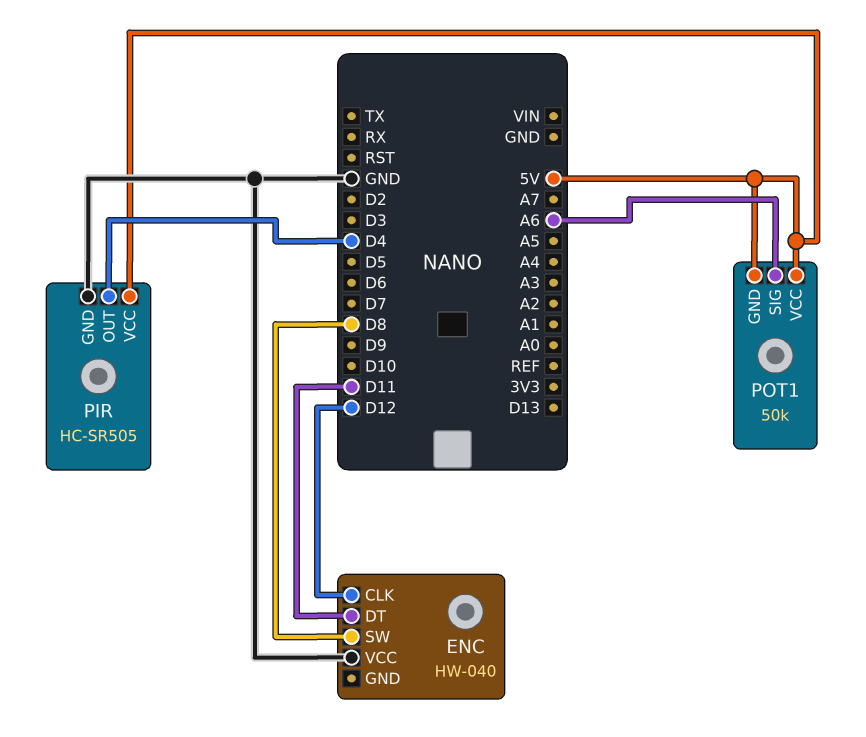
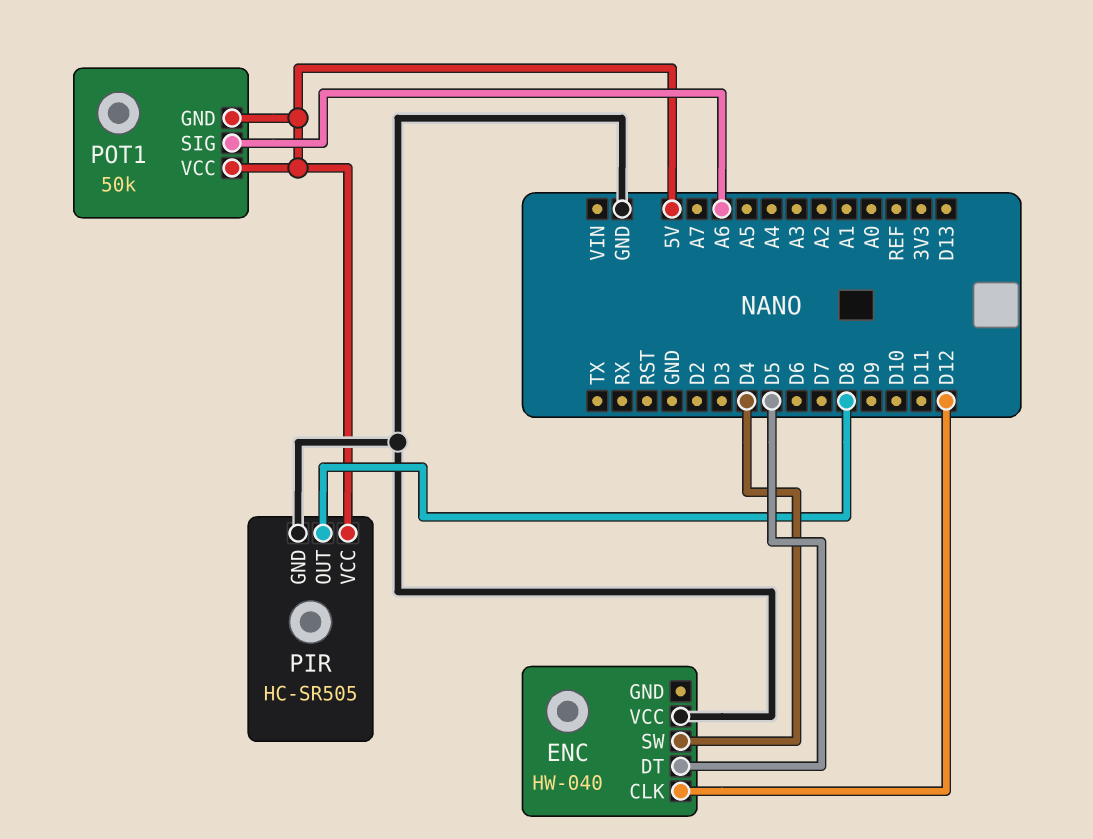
ENC pin DT: D11 -> D5
ENC pin SW: D8 -> D4
PIR pin OUT: D4 -> D8

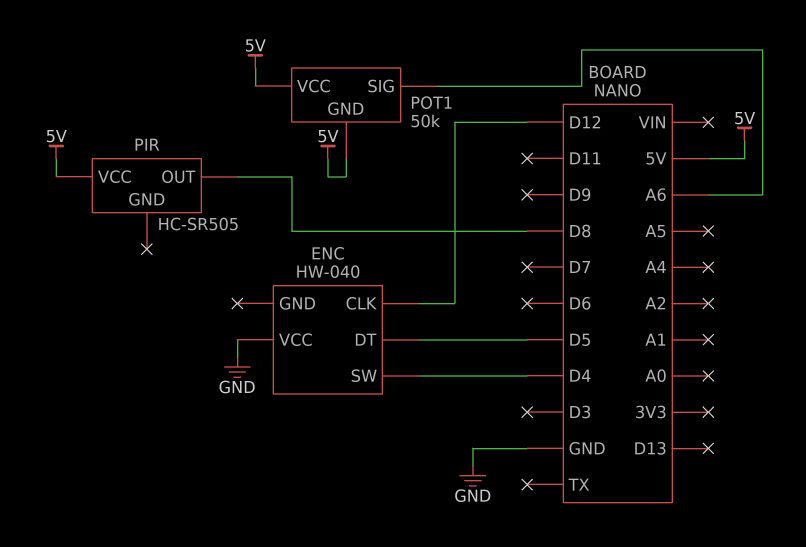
PIR pin GND: GND -> none

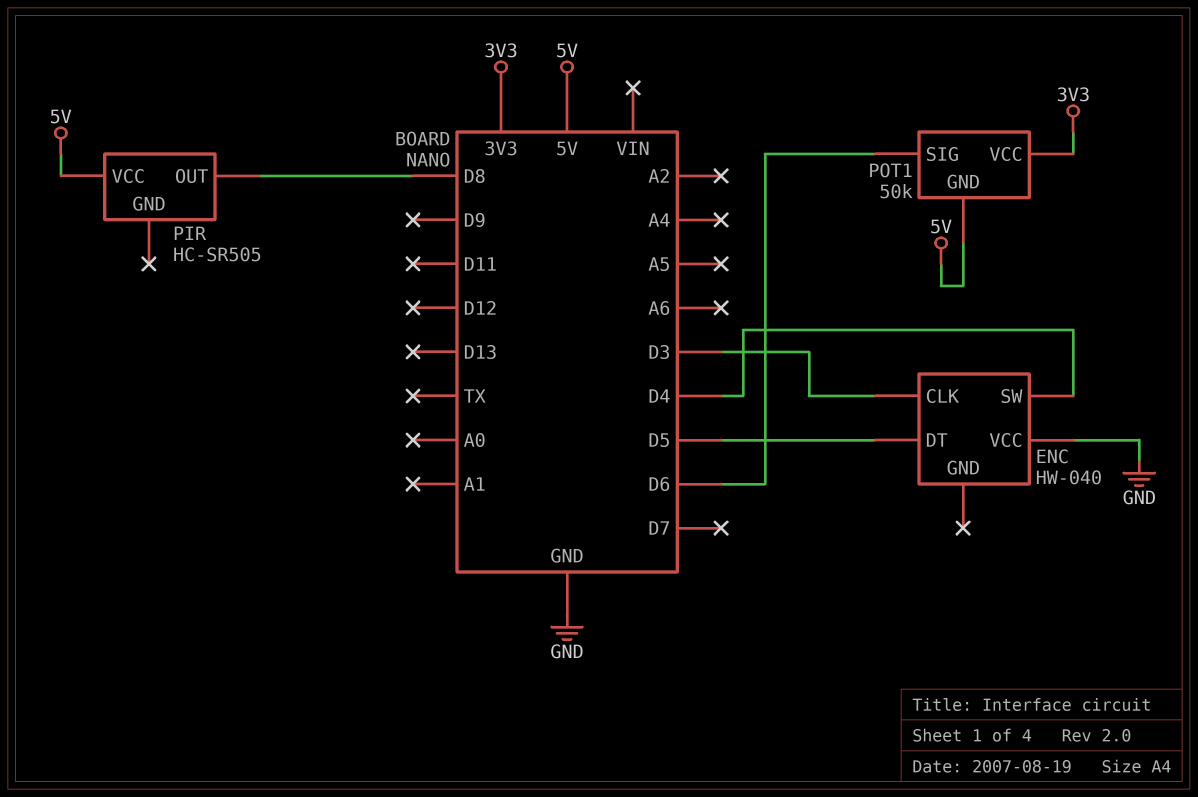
ENC pin CLK: D12 -> D3
POT1 pin SIG: A6 -> D6
POT1 pin VCC: 5V -> 3V3

